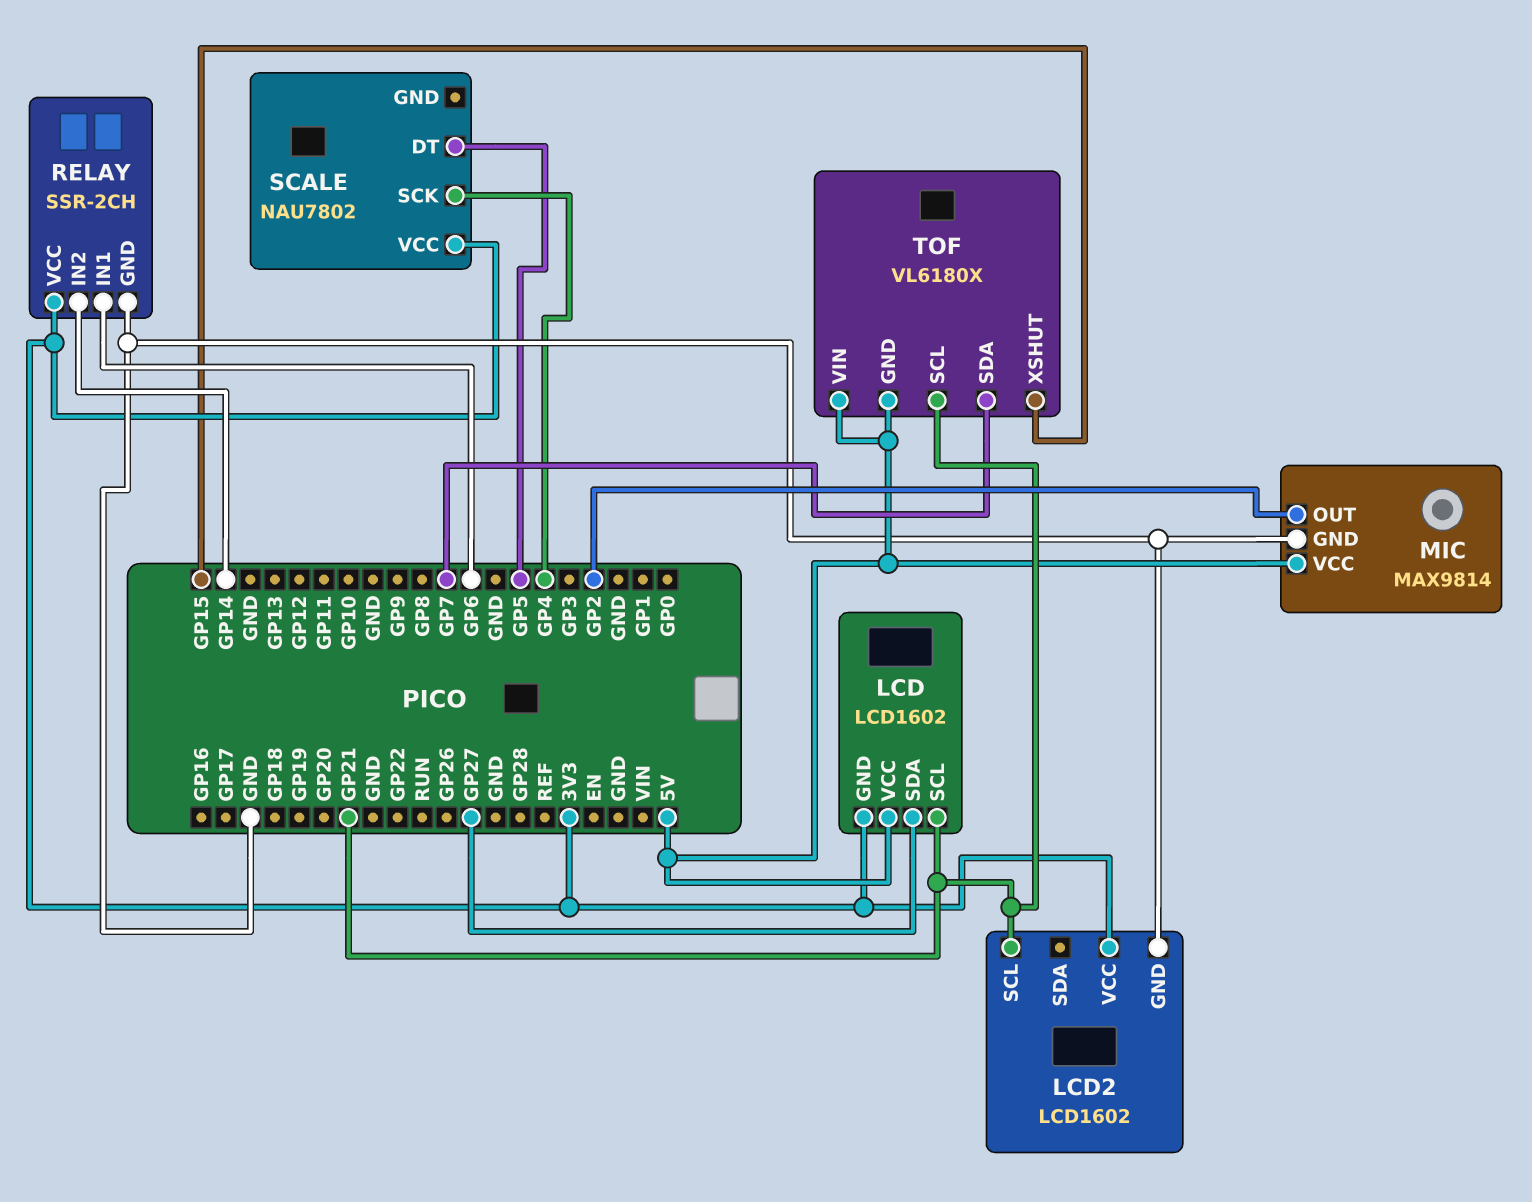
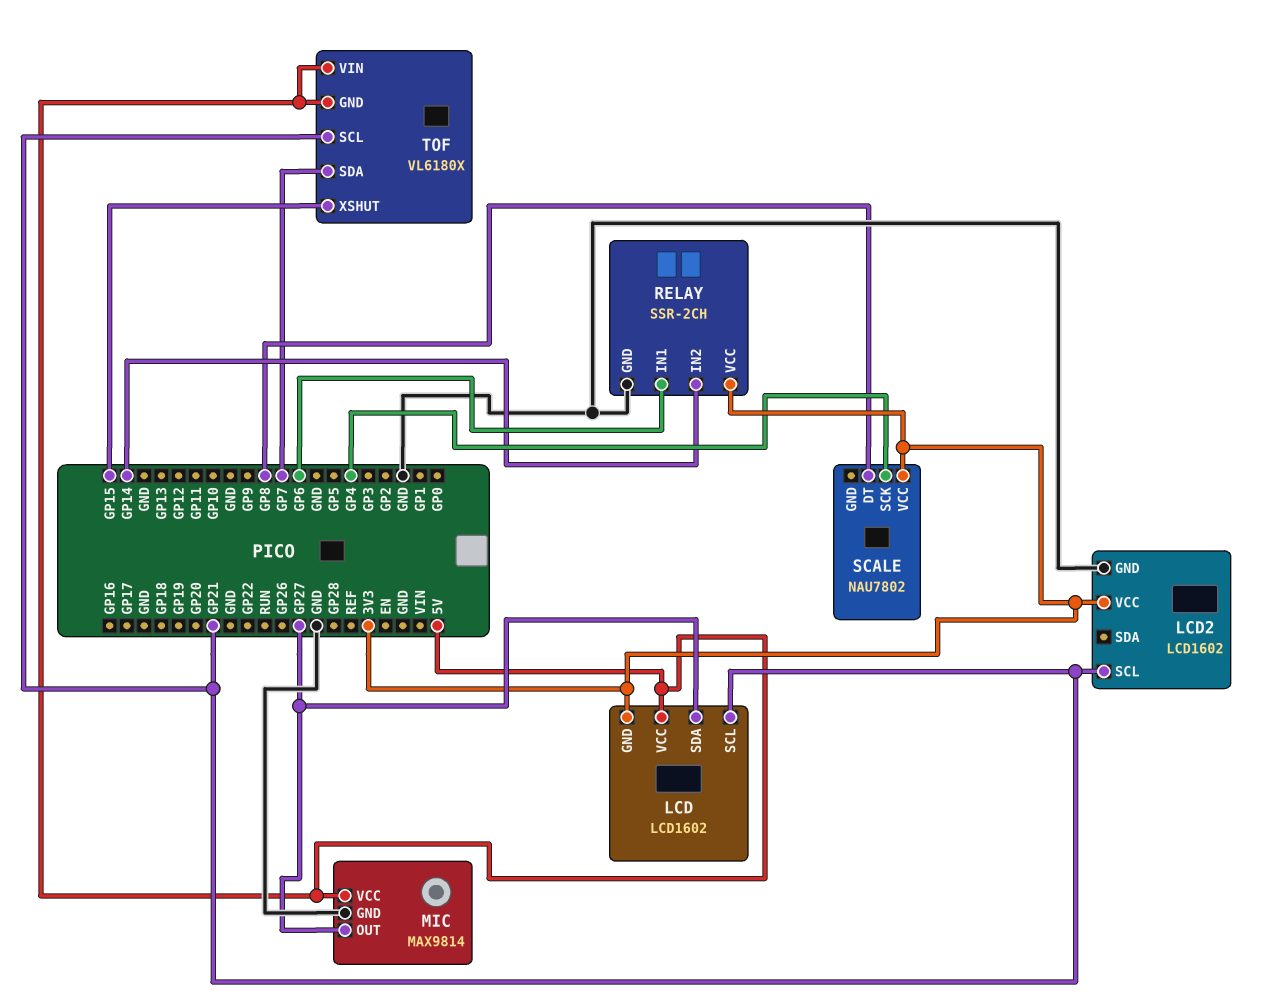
MIC pin OUT: GP2 -> GP27
SCALE pin DT: GP5 -> GP8

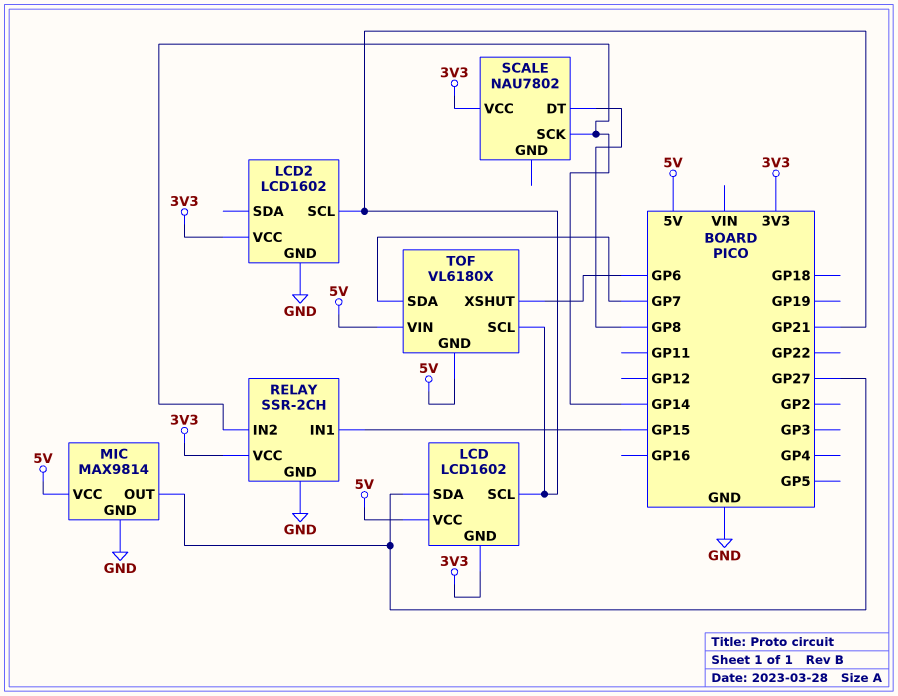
RELAY pin IN1: GP6 -> GP15
SCALE pin SCK: GP4 -> GP14
TOF pin XSHUT: GP15 -> GP6

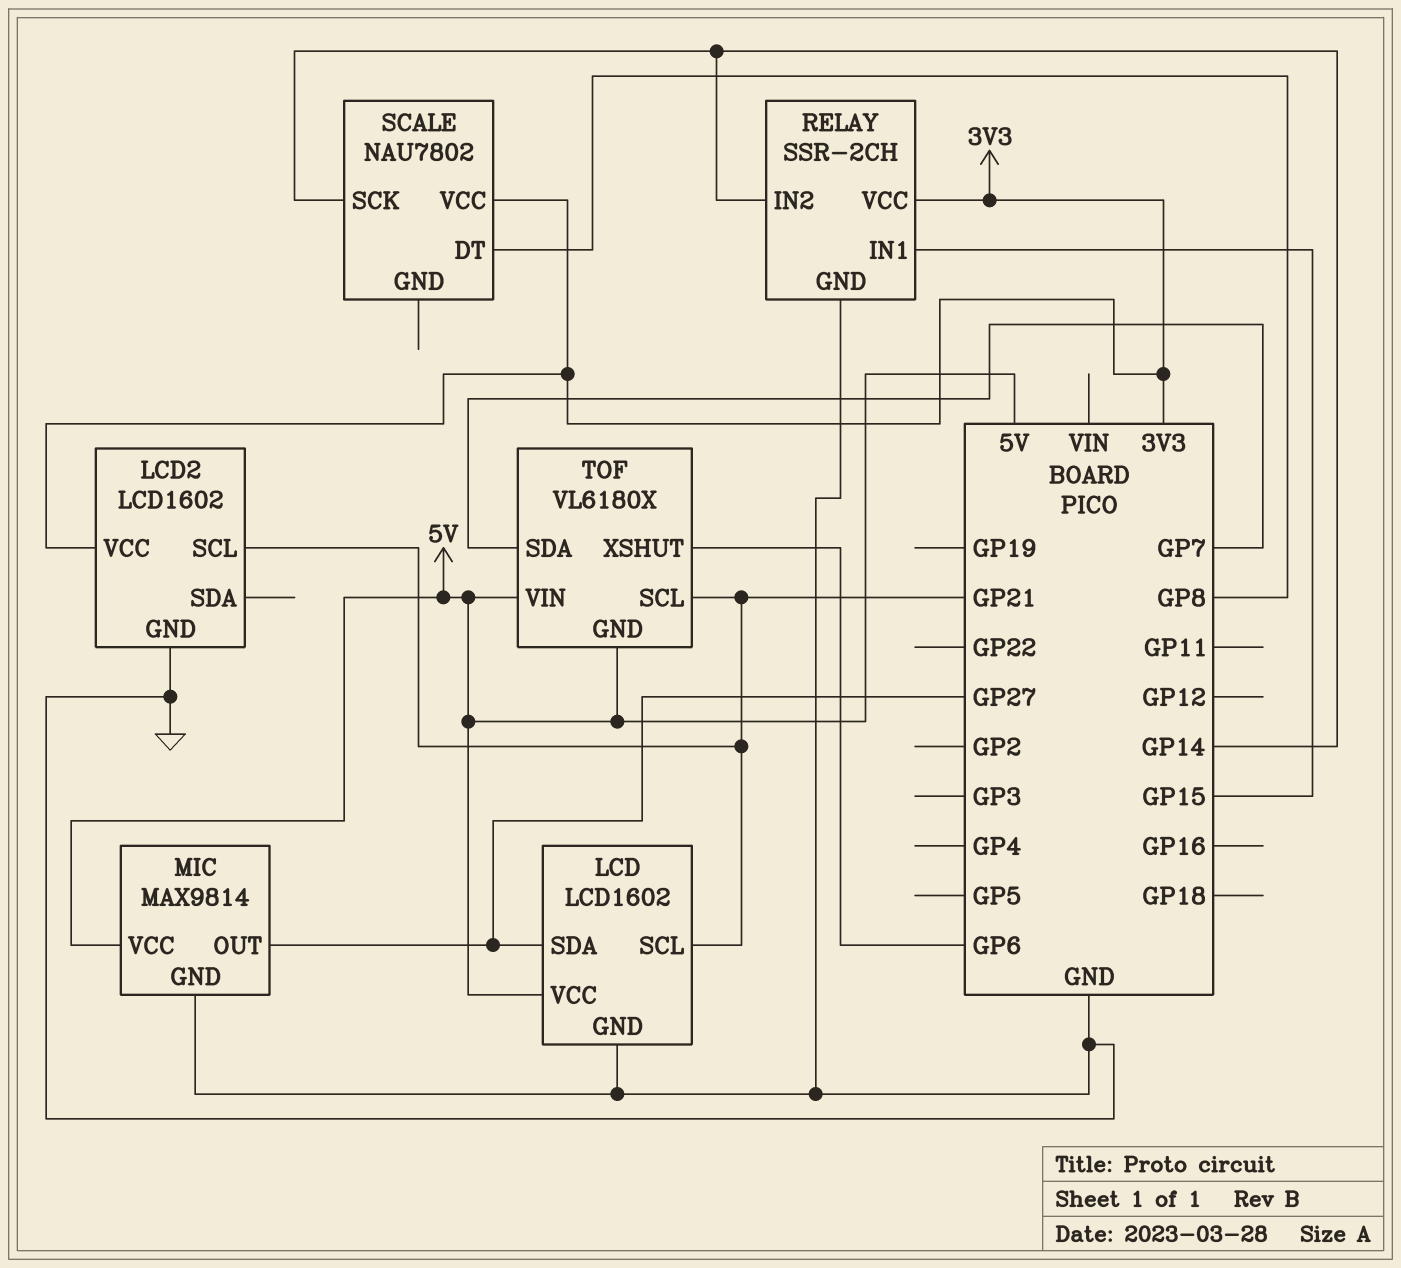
LCD pin GND: 3V3 -> GND

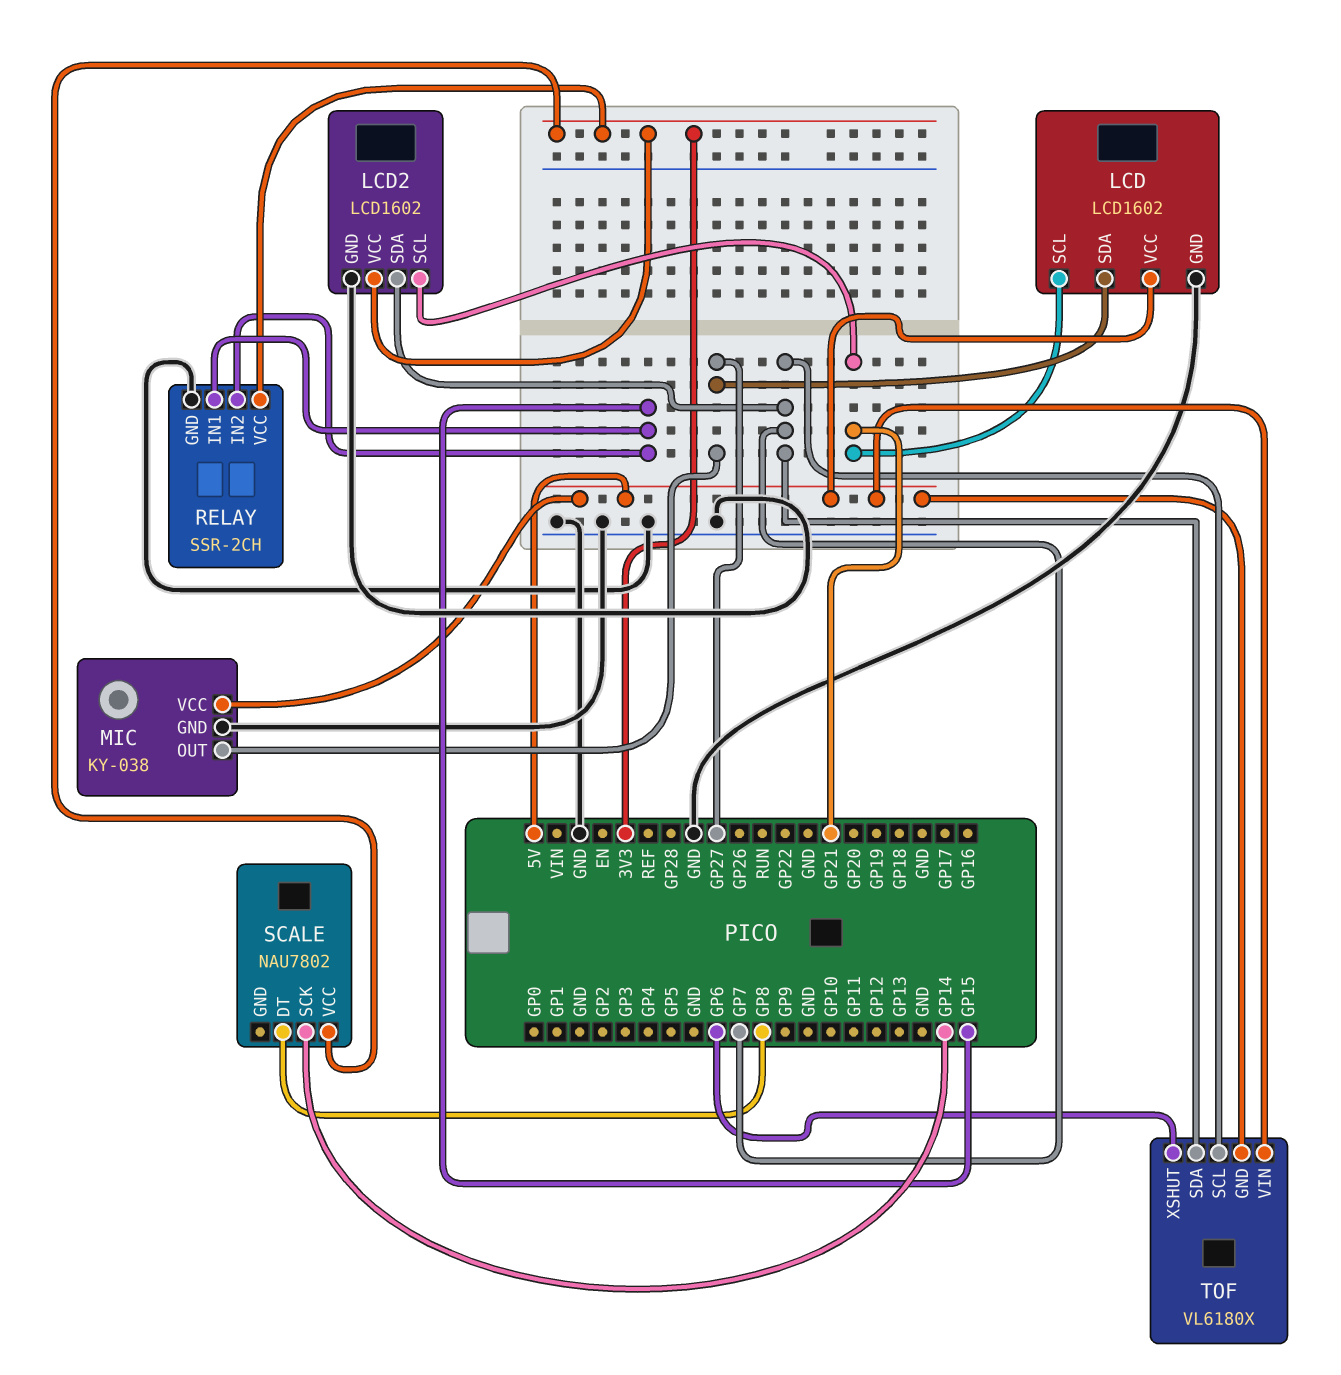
LCD2 pin SDA: none -> GP7
MIC: MAX9814 -> KY-038
RELAY pin IN2: GP14 -> GP15
TOF pin SCL: GP21 -> GP7

